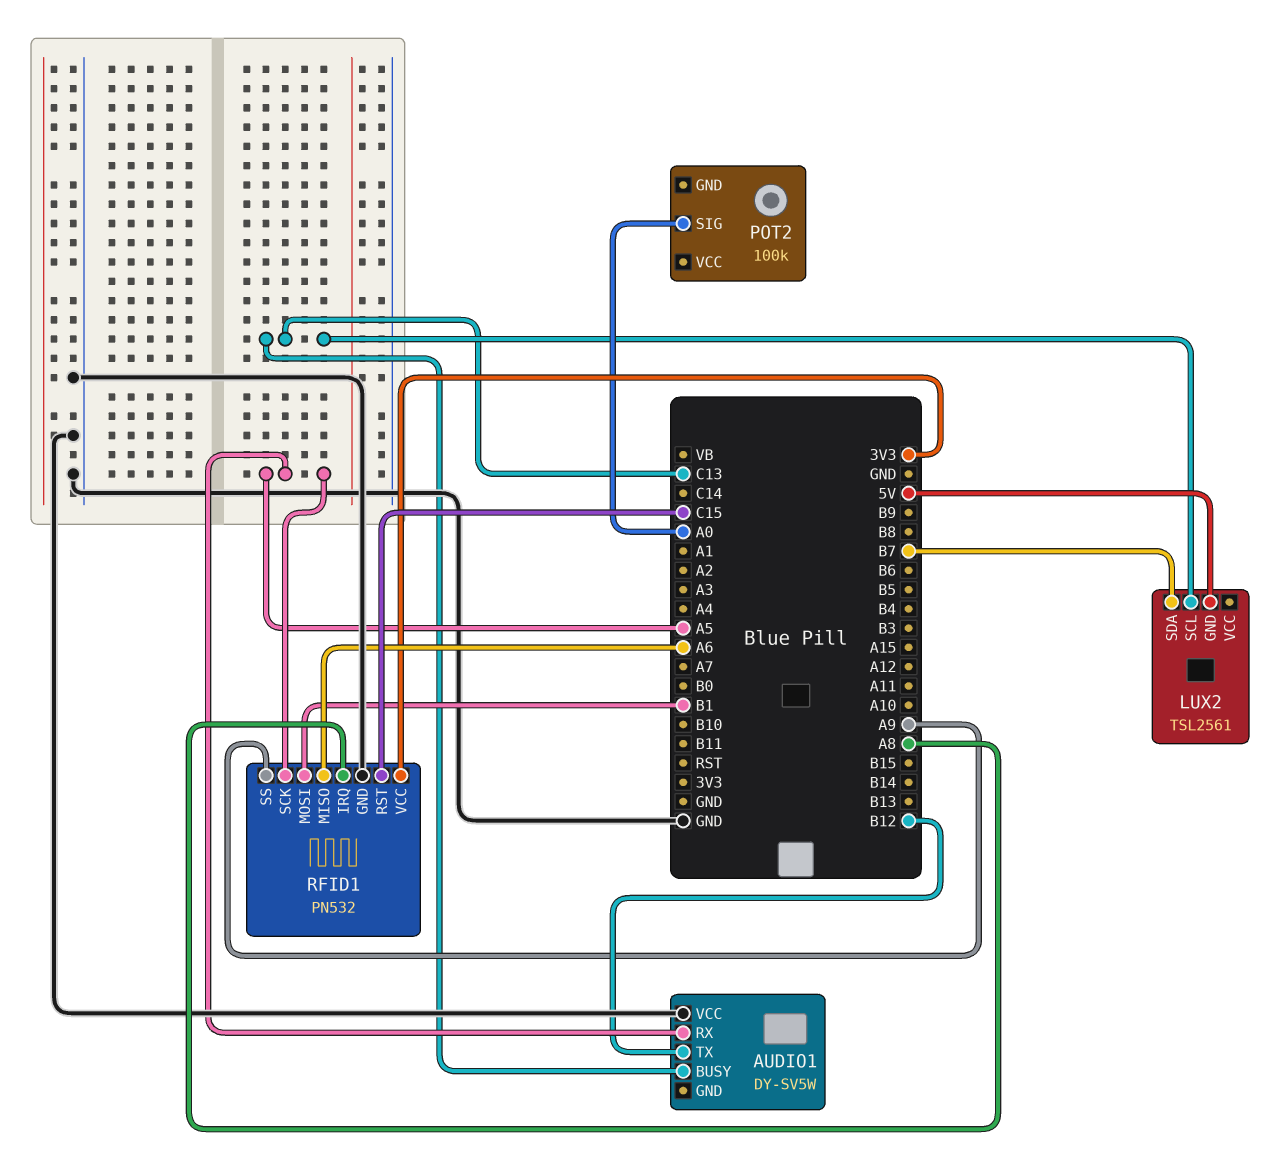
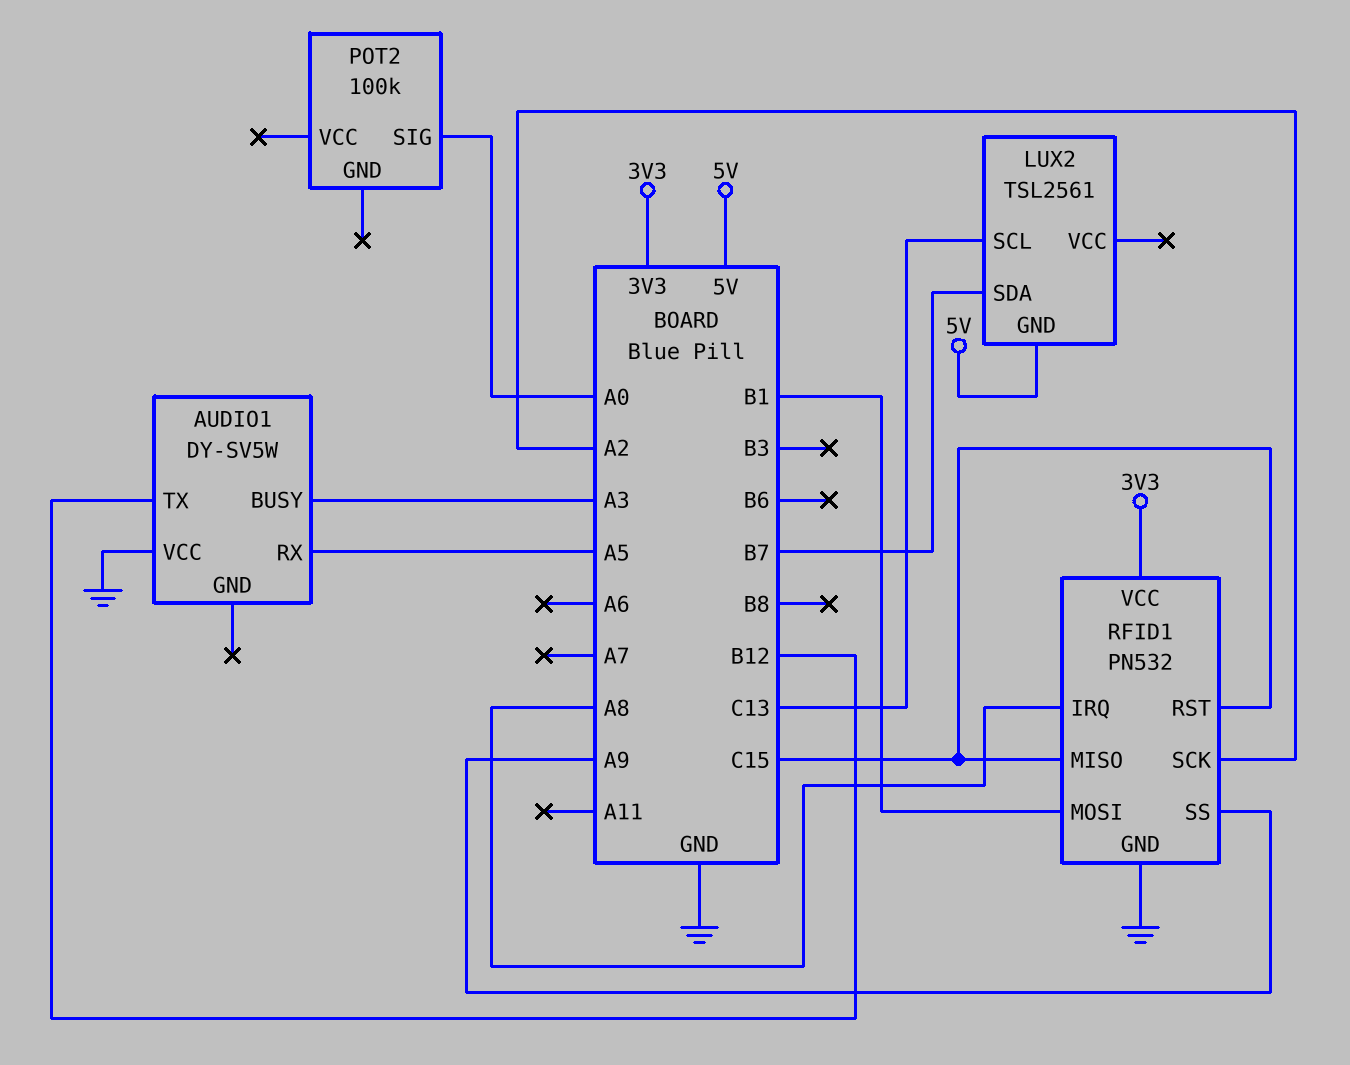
AUDIO1 pin BUSY: C13 -> A3
RFID1 pin MISO: A6 -> C15
RFID1 pin SCK: A5 -> A2

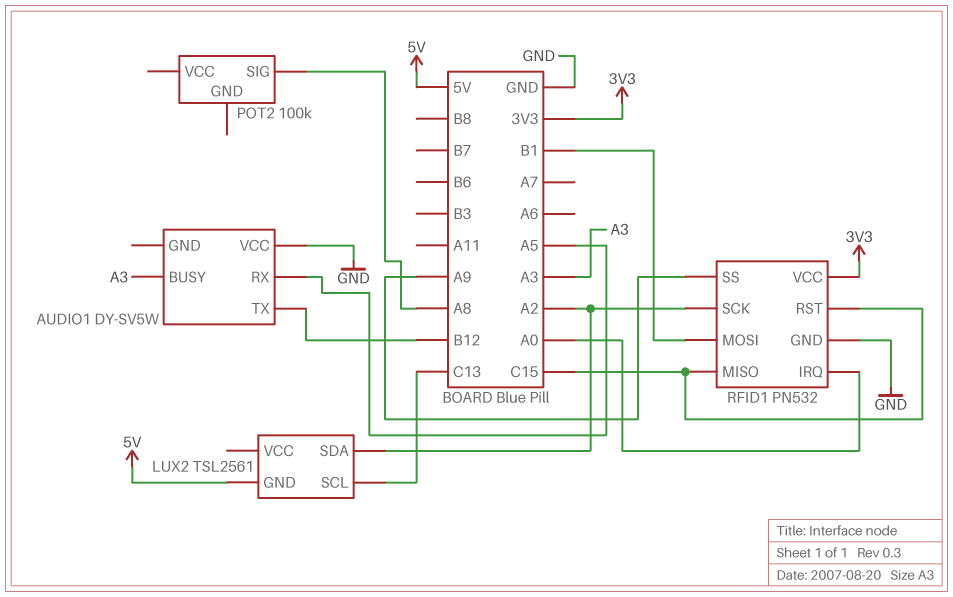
LUX2 pin SDA: B7 -> A2
POT2 pin SIG: A0 -> A8
RFID1 pin IRQ: A8 -> A0

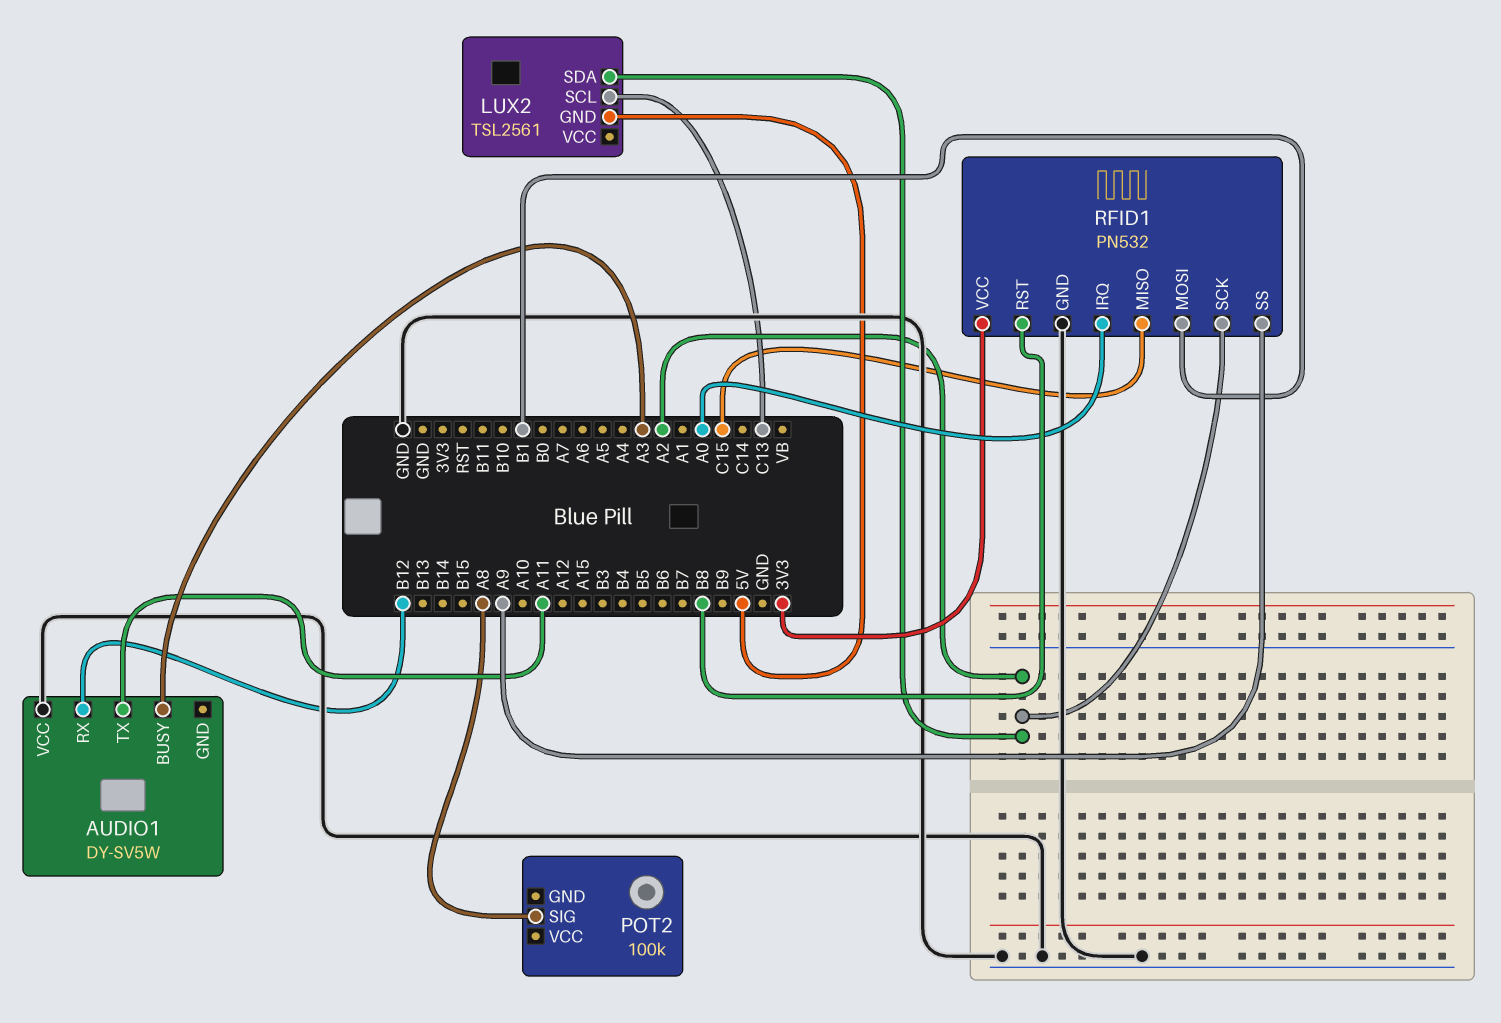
AUDIO1 pin RX: A5 -> B12
AUDIO1 pin TX: B12 -> A11
RFID1 pin RST: C15 -> B8

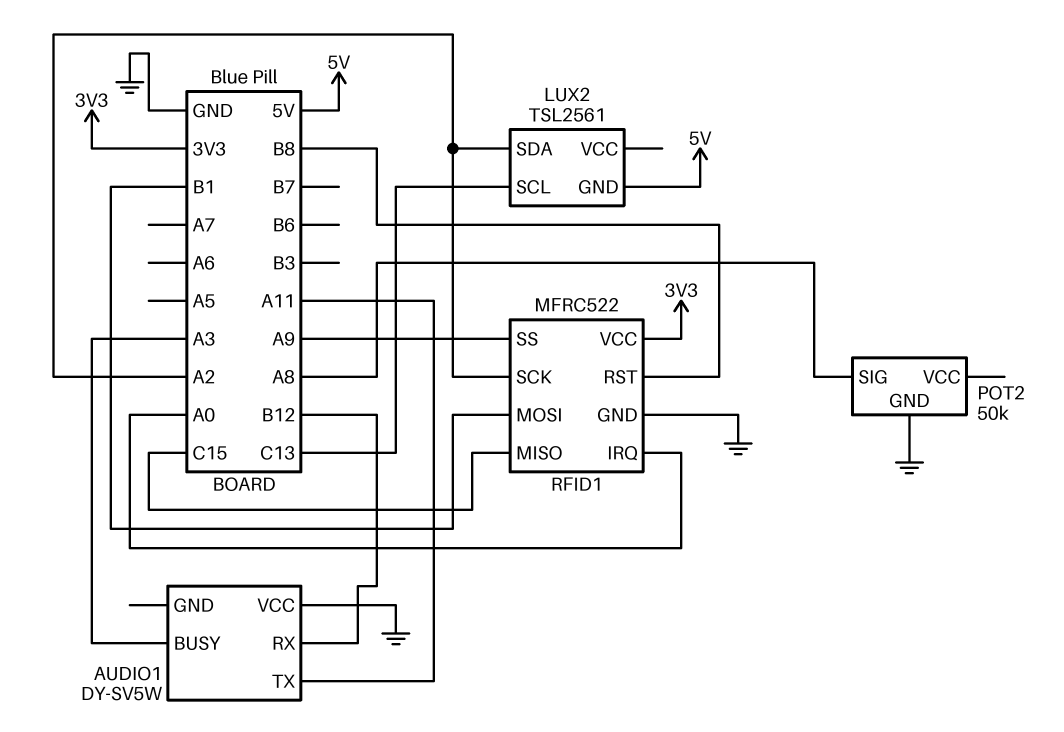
POT2: 100k -> 50k
POT2 pin GND: none -> GND
RFID1: PN532 -> MFRC522

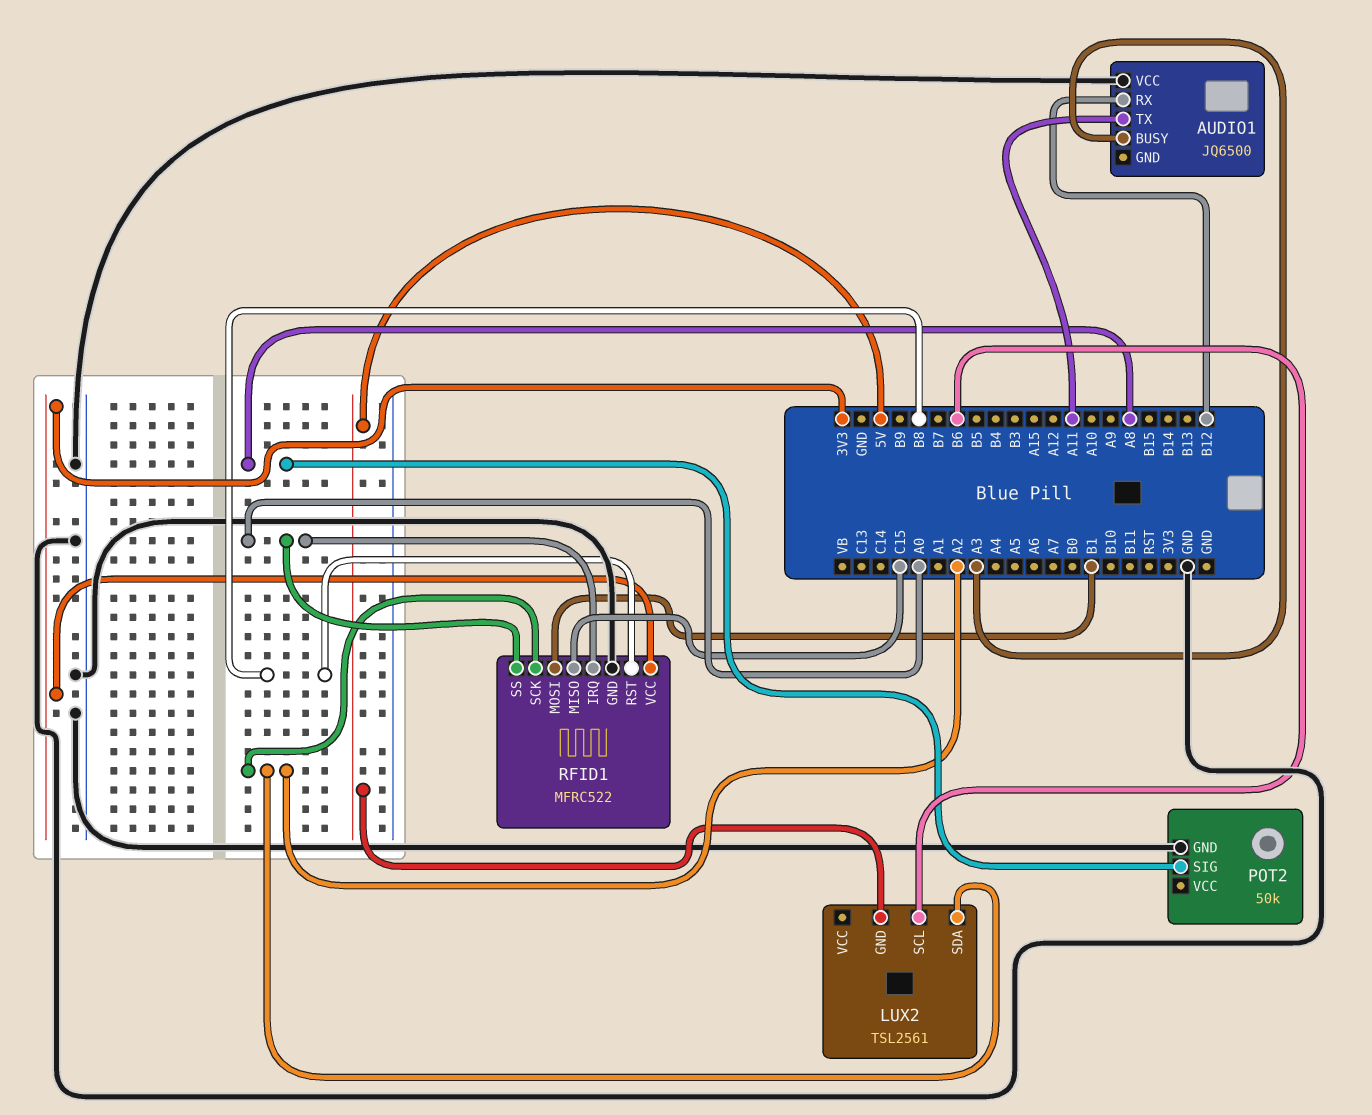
AUDIO1: DY-SV5W -> JQ6500
LUX2 pin SCL: C13 -> B6
RFID1 pin SS: A9 -> A0

